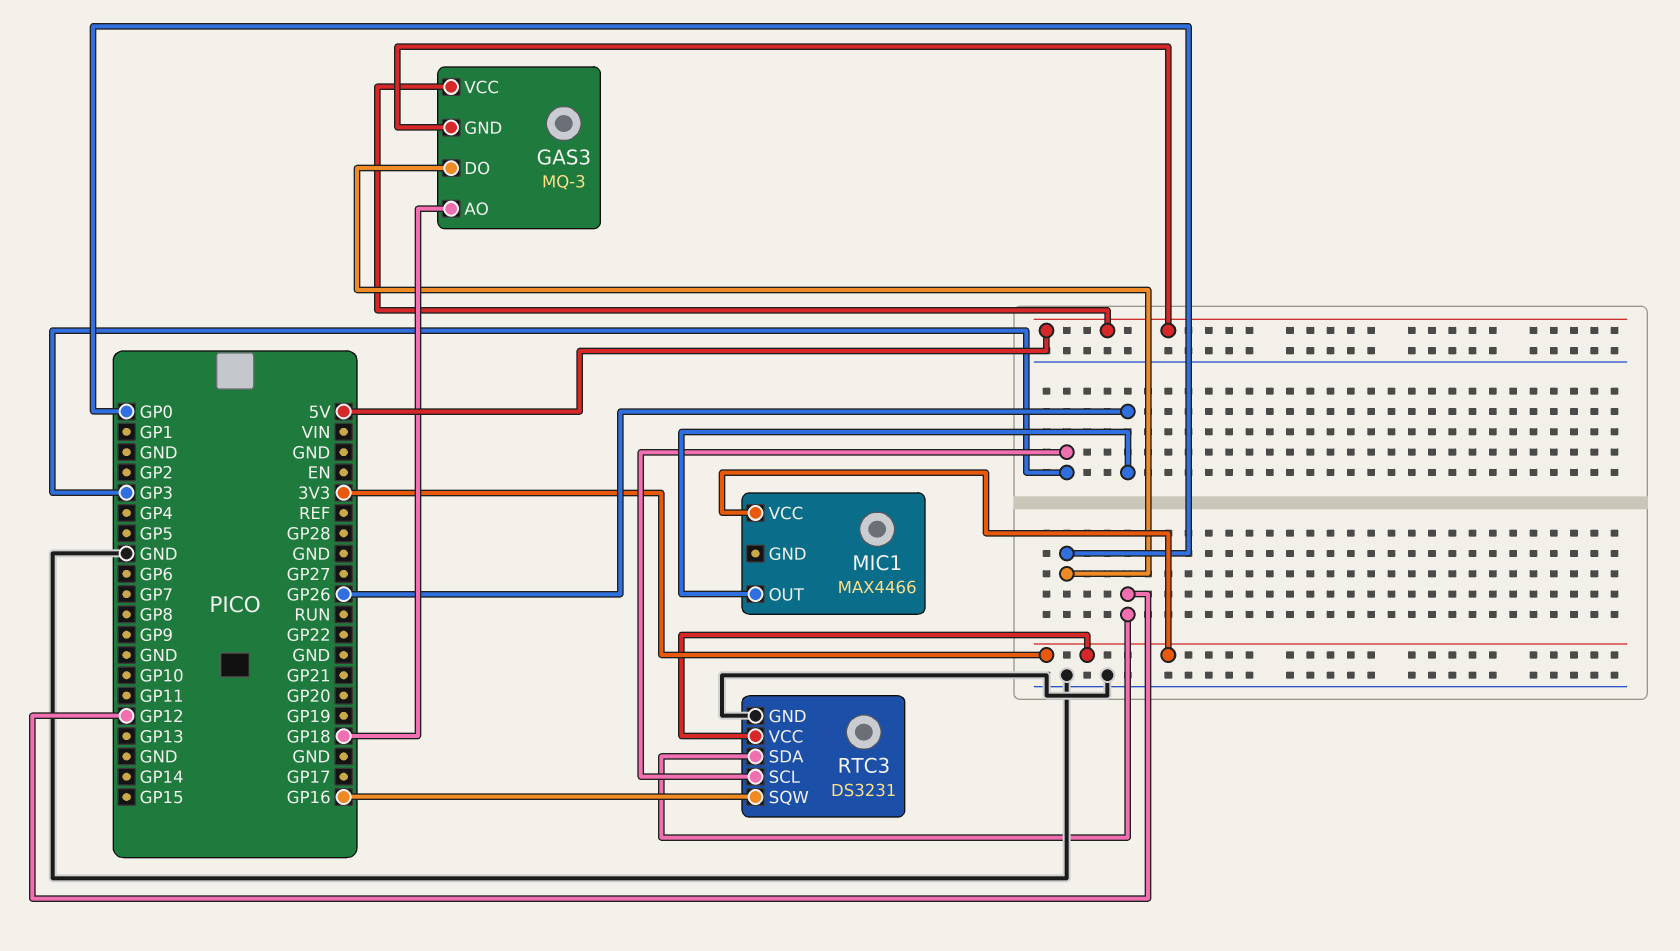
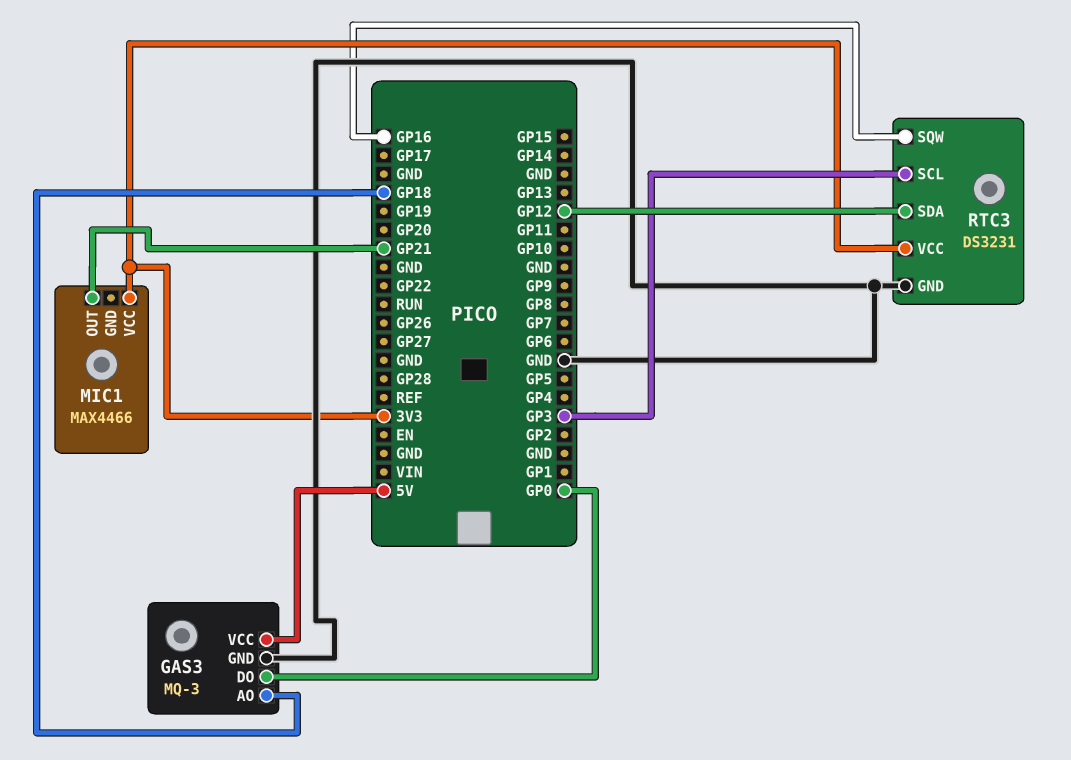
GAS3 pin GND: 5V -> GND
MIC1 pin OUT: GP26 -> GP21

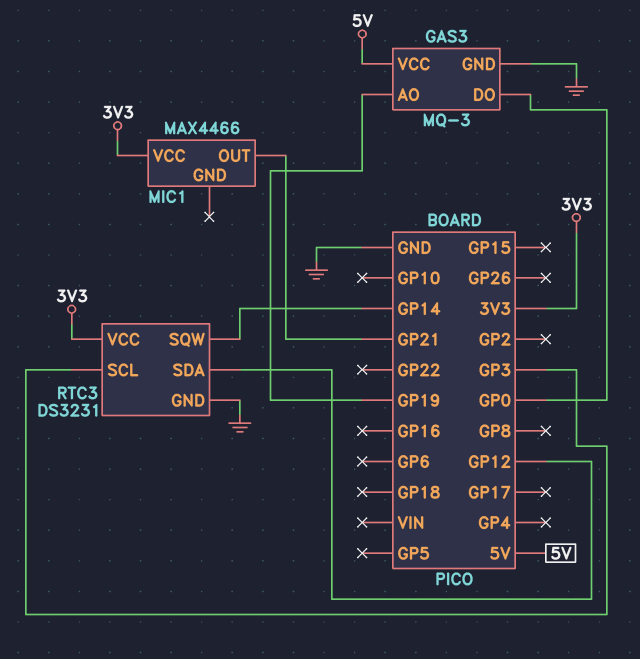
GAS3 pin AO: GP18 -> GP19
RTC3 pin SQW: GP16 -> GP14

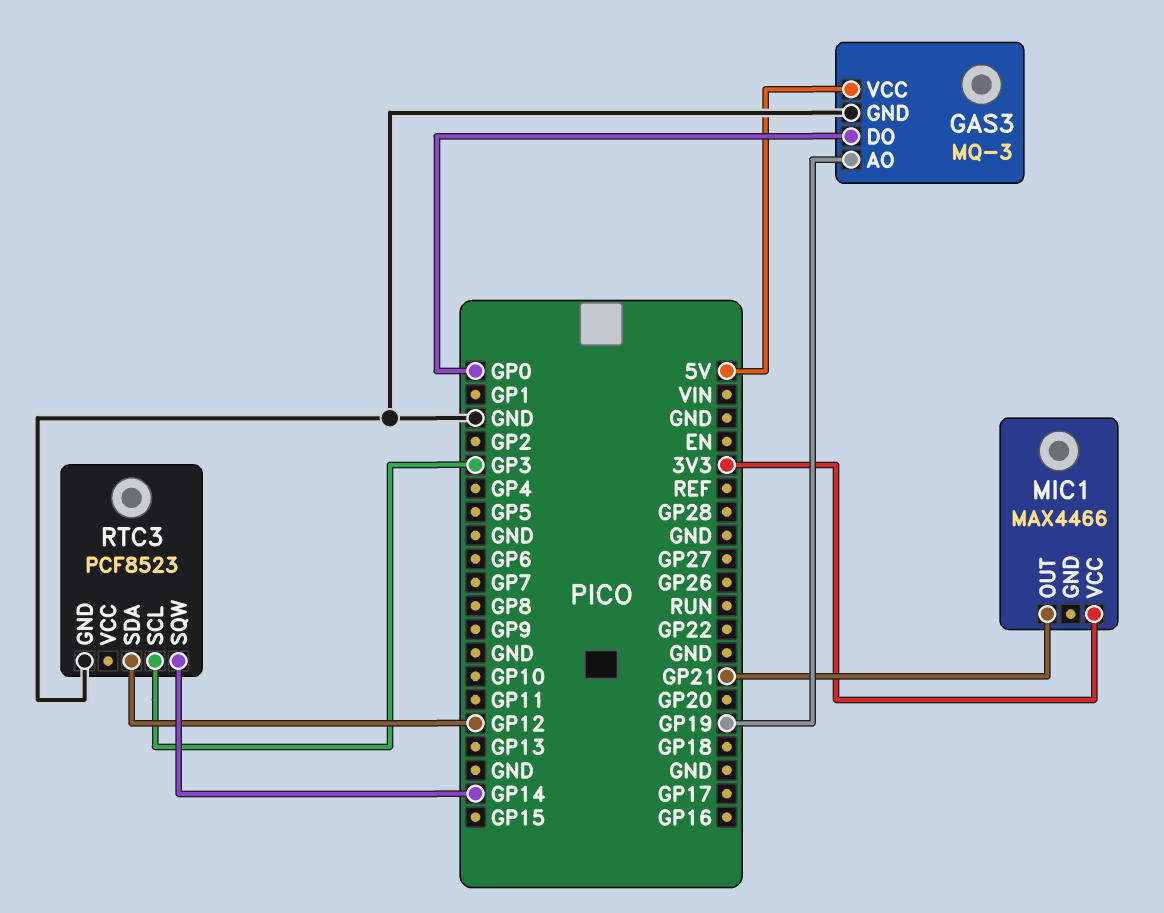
RTC3: DS3231 -> PCF8523
RTC3 pin VCC: 3V3 -> none

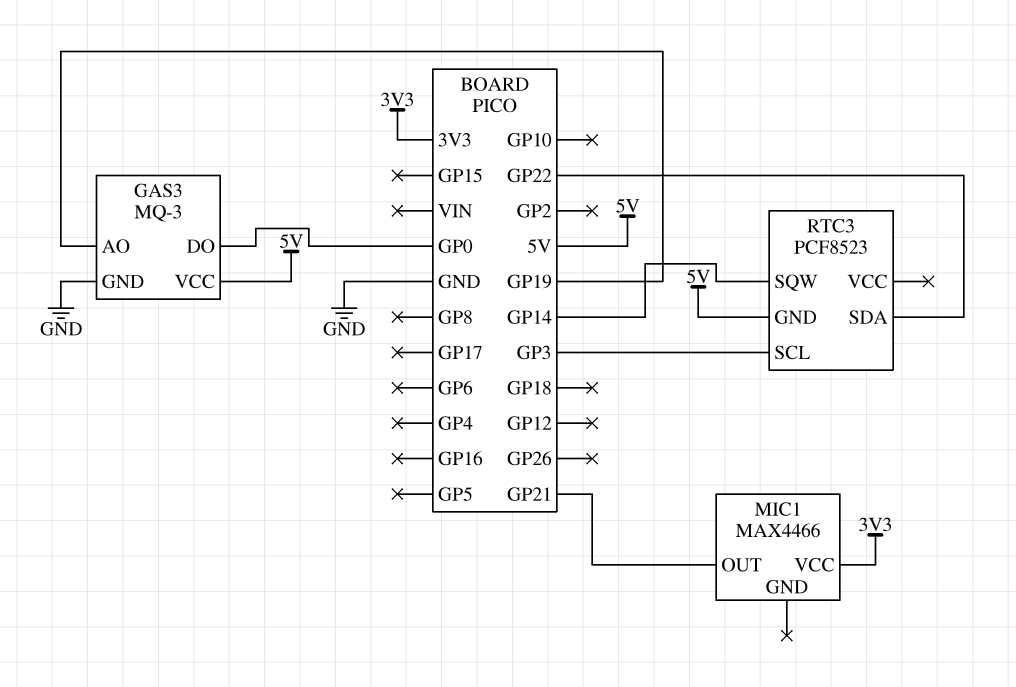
RTC3 pin GND: GND -> 5V
RTC3 pin SDA: GP12 -> GP22

